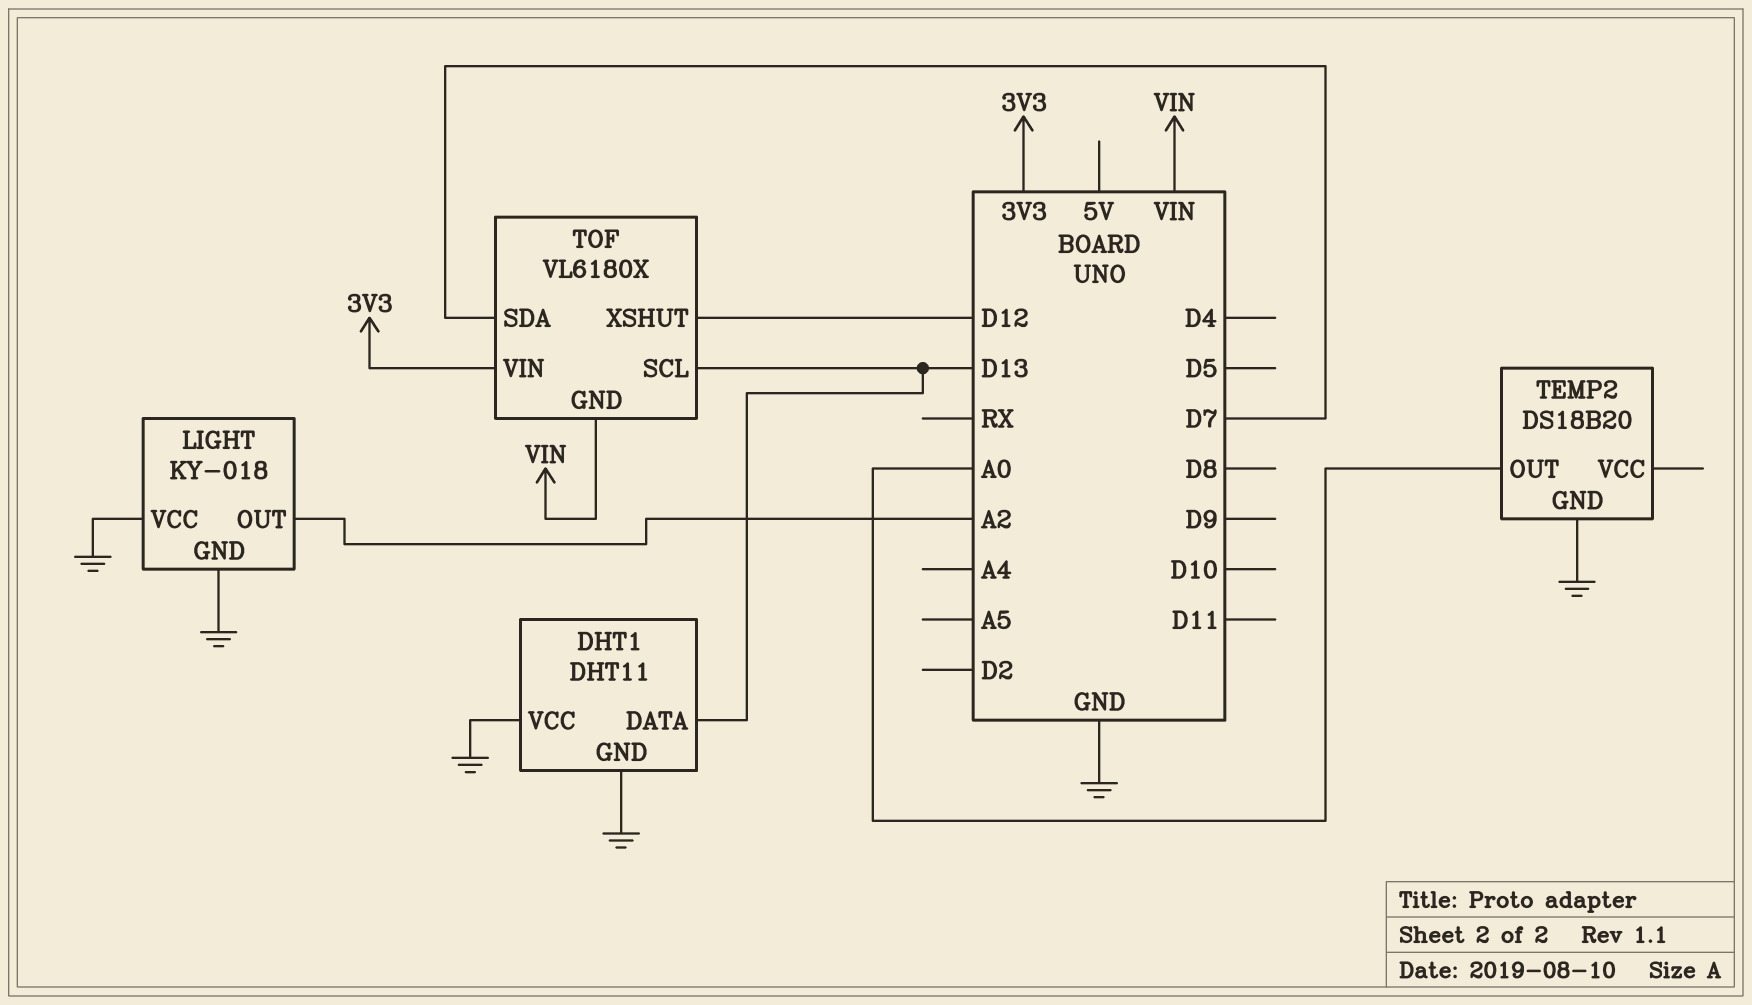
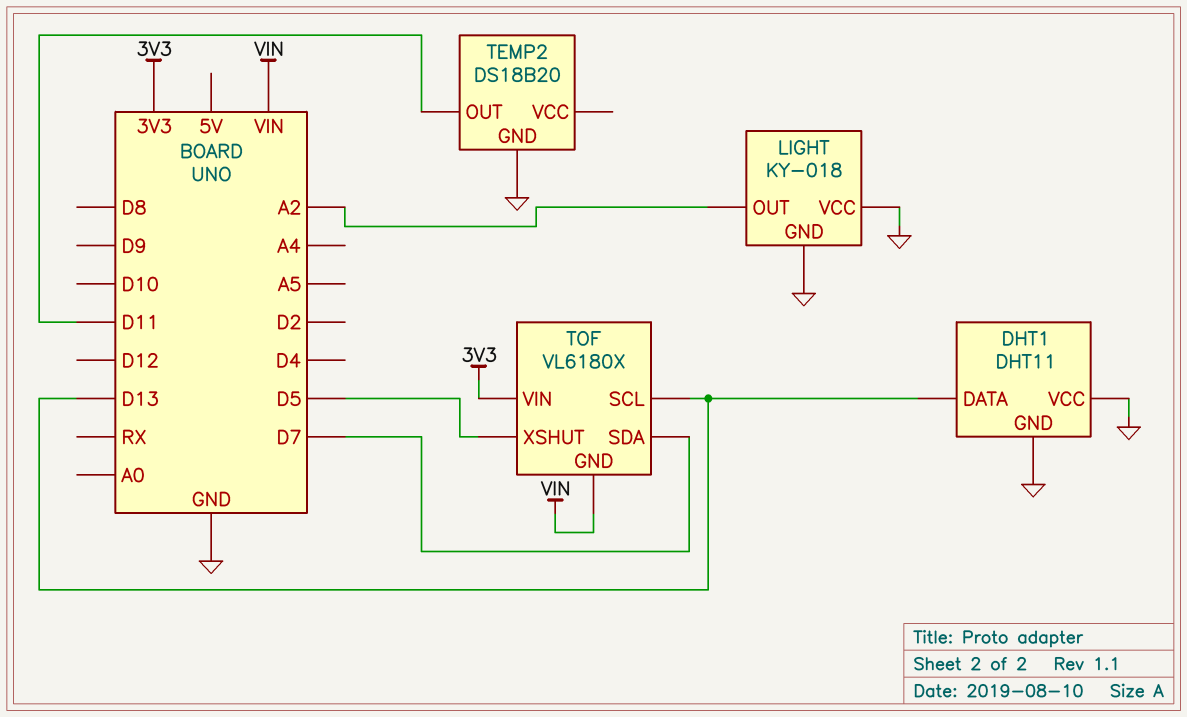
TEMP2 pin OUT: A0 -> D11
TOF pin XSHUT: D12 -> D5

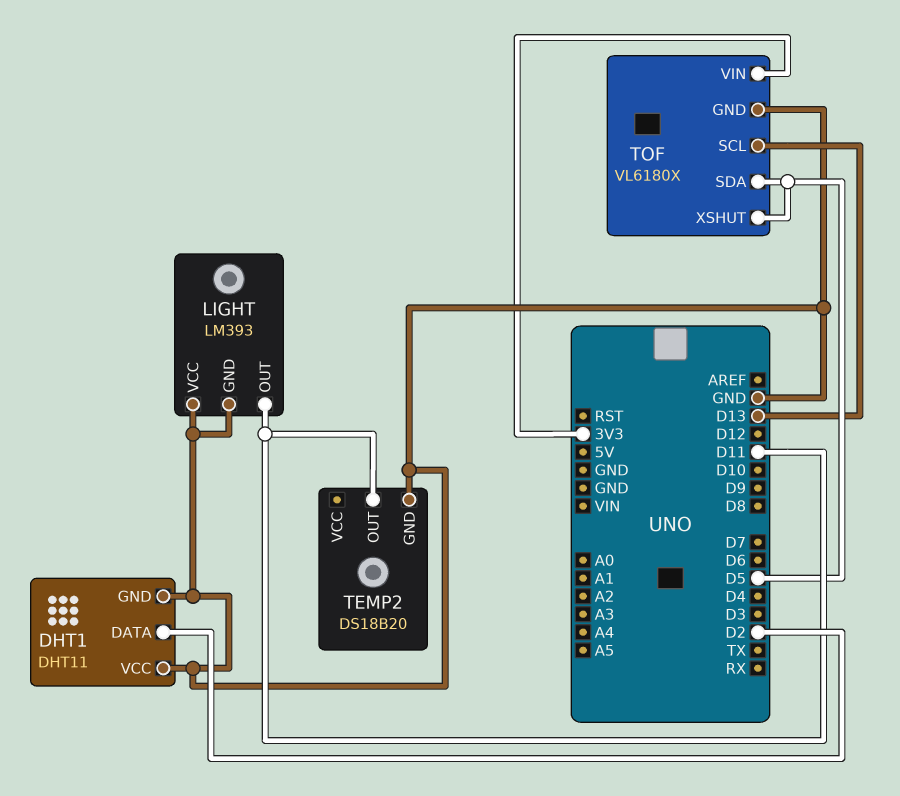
DHT1 pin DATA: D13 -> D2
LIGHT: KY-018 -> LM393
LIGHT pin OUT: A2 -> D11
TOF pin GND: VIN -> GND
TOF pin SDA: D7 -> D5

